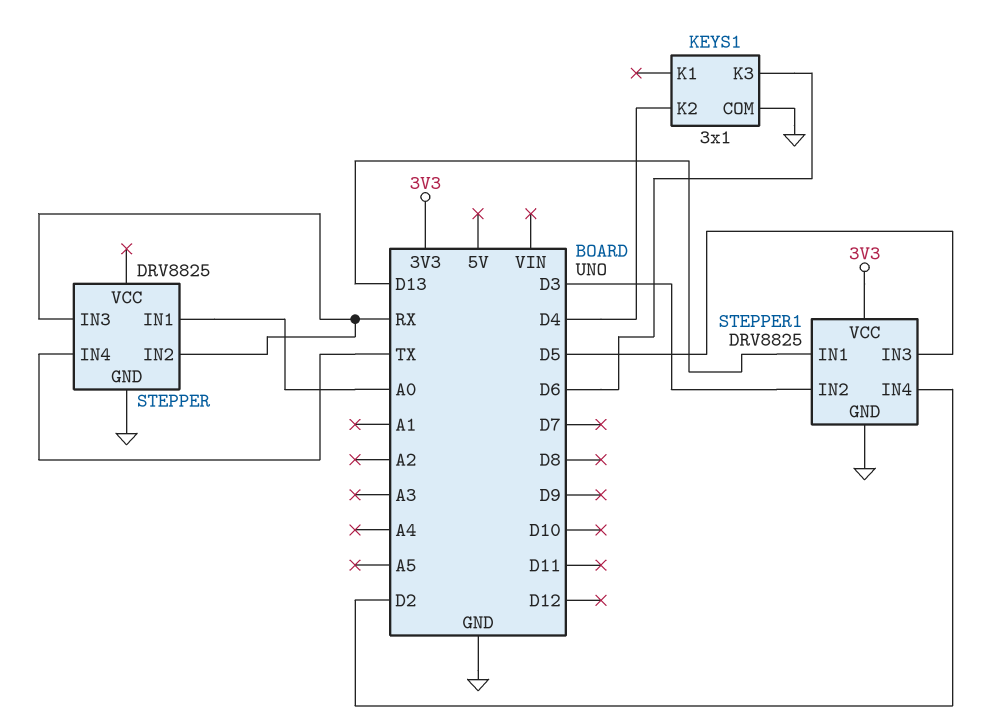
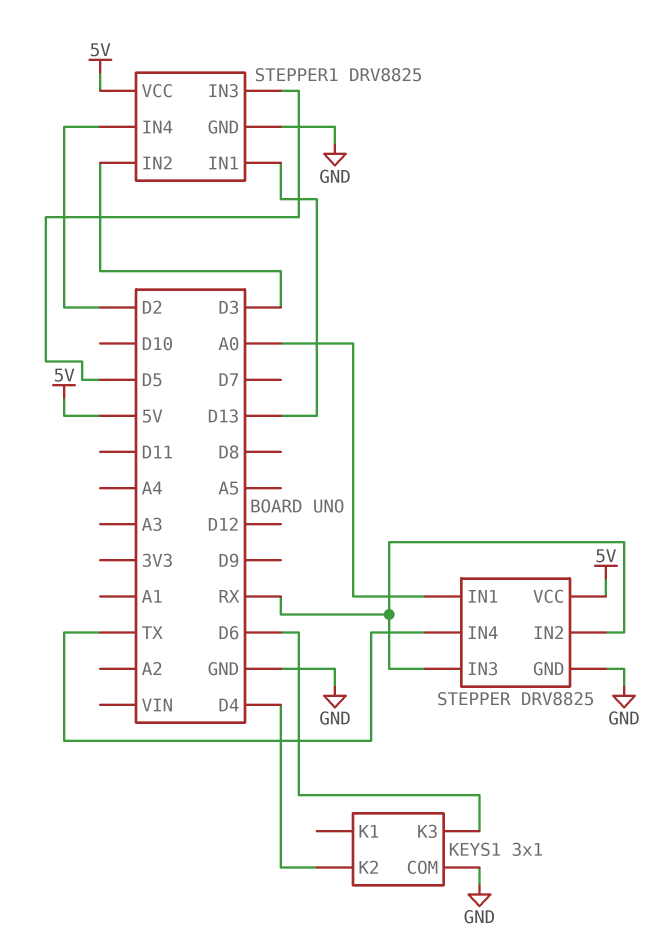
STEPPER pin VCC: none -> 5V
STEPPER1 pin VCC: 3V3 -> 5V

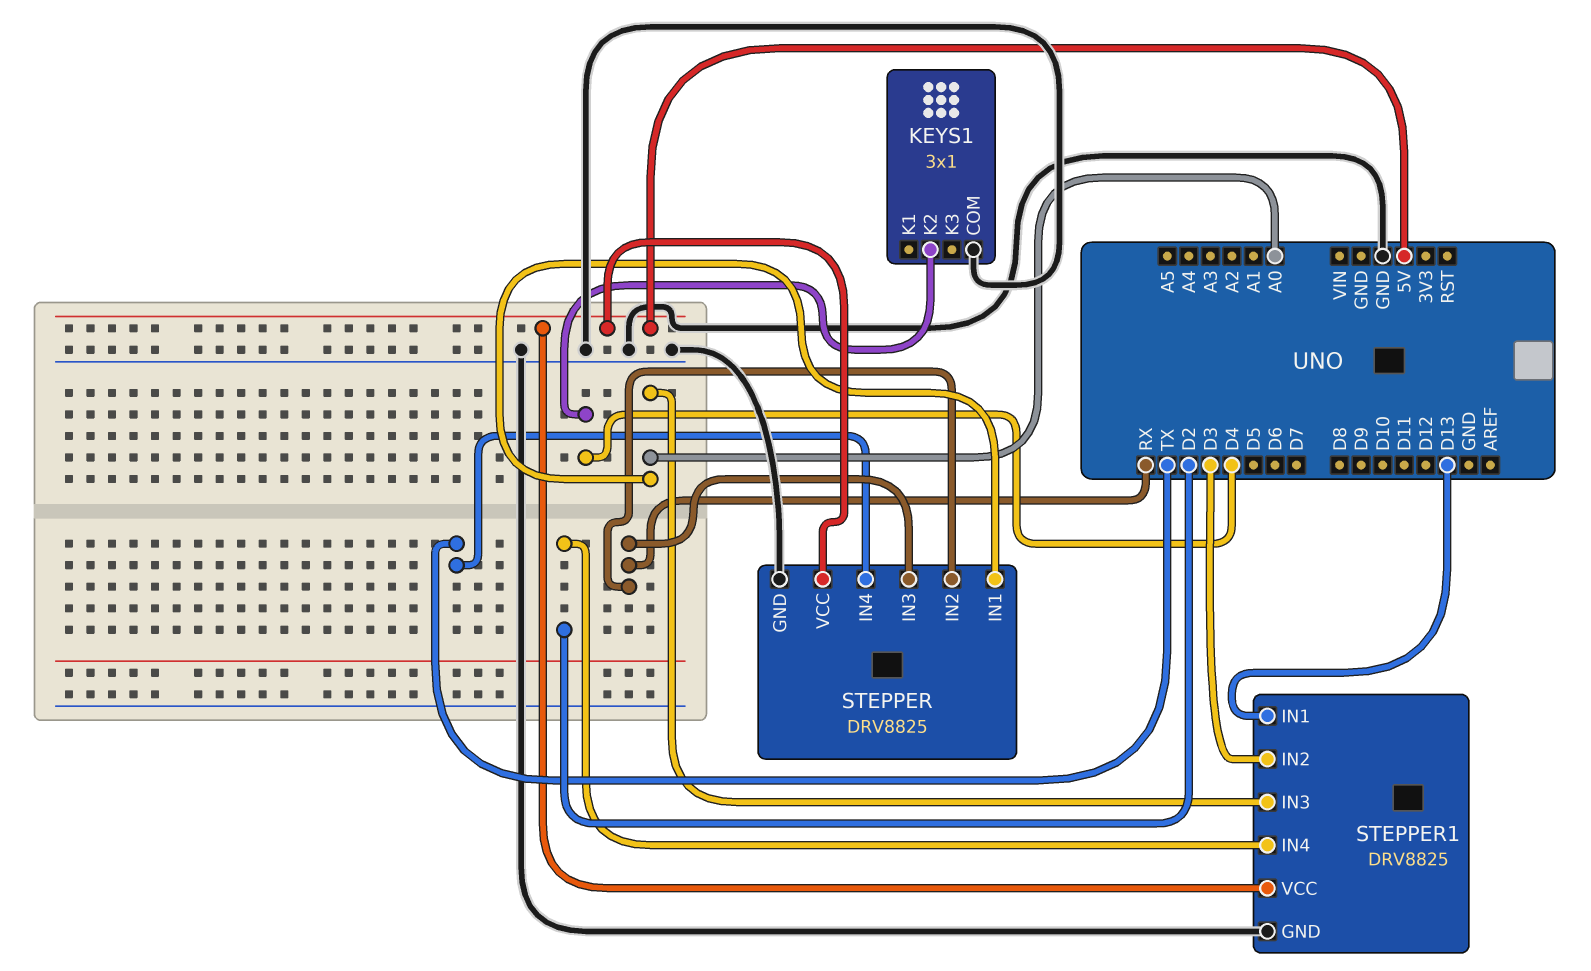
KEYS1 pin K3: D6 -> none
STEPPER1 pin IN3: D5 -> A0

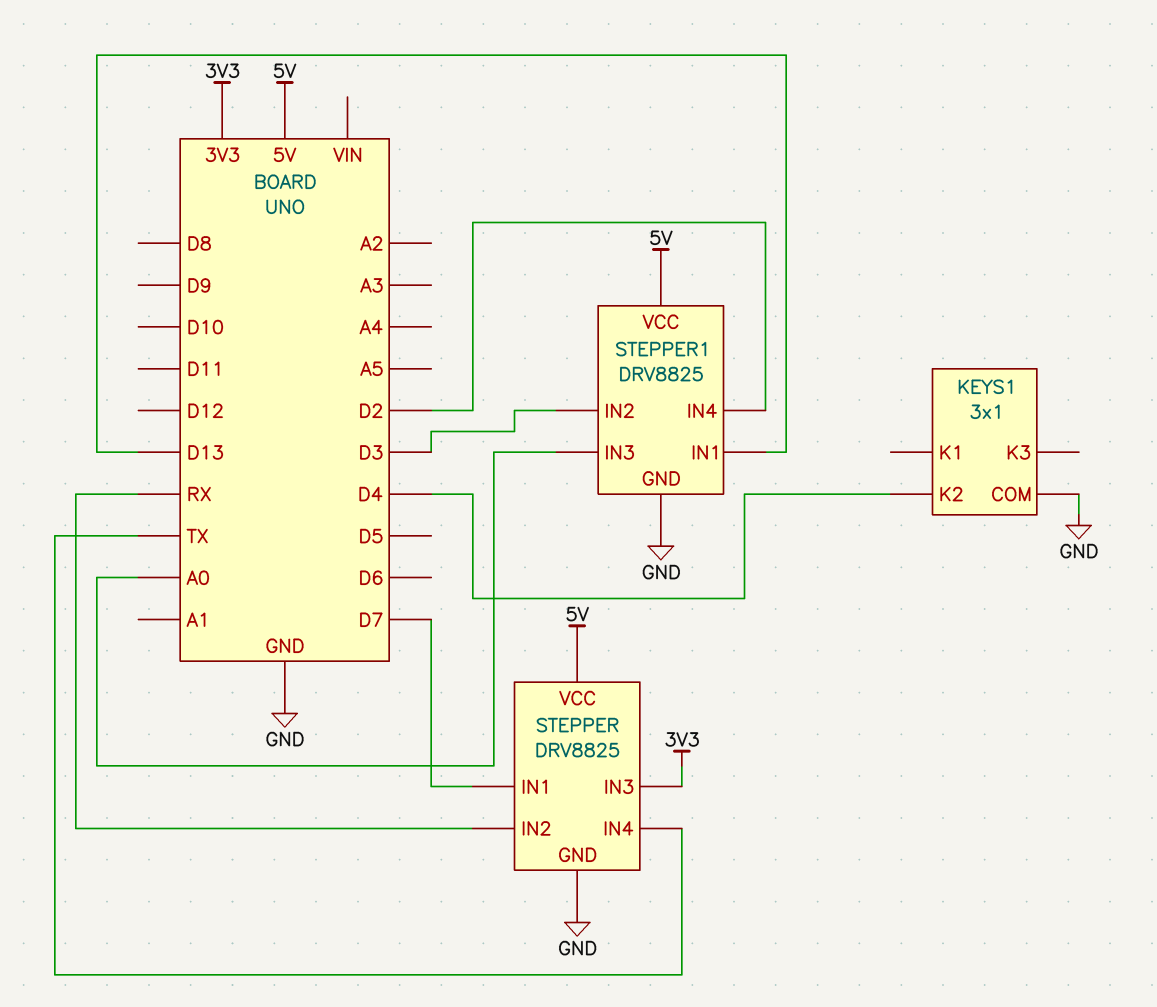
STEPPER pin IN1: A0 -> D7
STEPPER pin IN3: RX -> 3V3

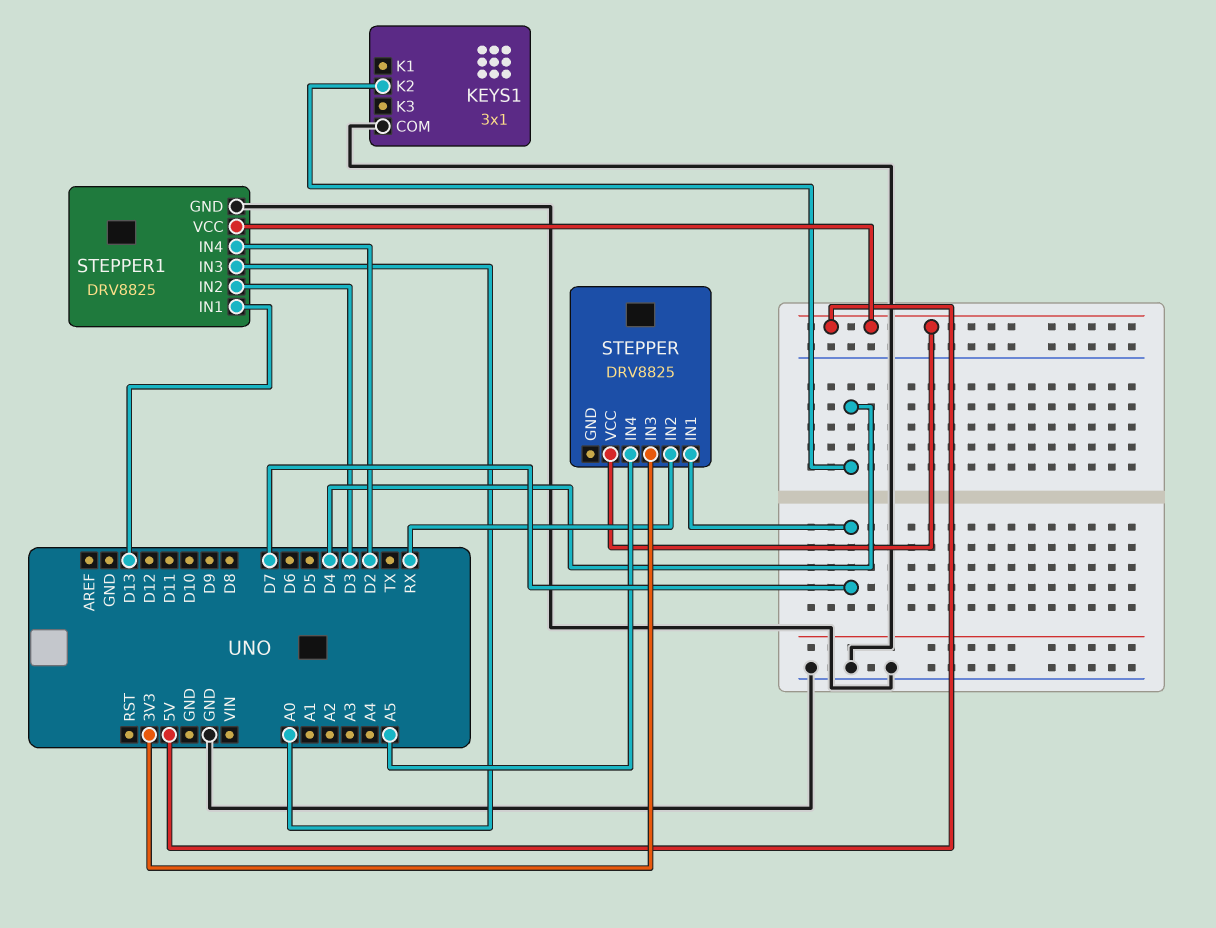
STEPPER pin GND: GND -> none
STEPPER pin IN4: TX -> A5

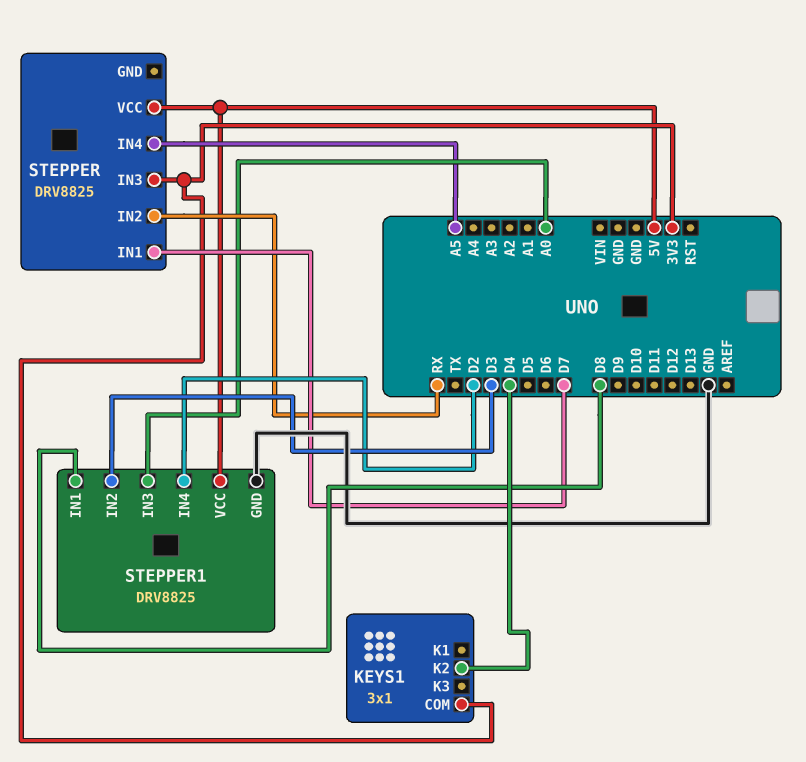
KEYS1 pin COM: GND -> 3V3
STEPPER1 pin IN1: D13 -> D8

